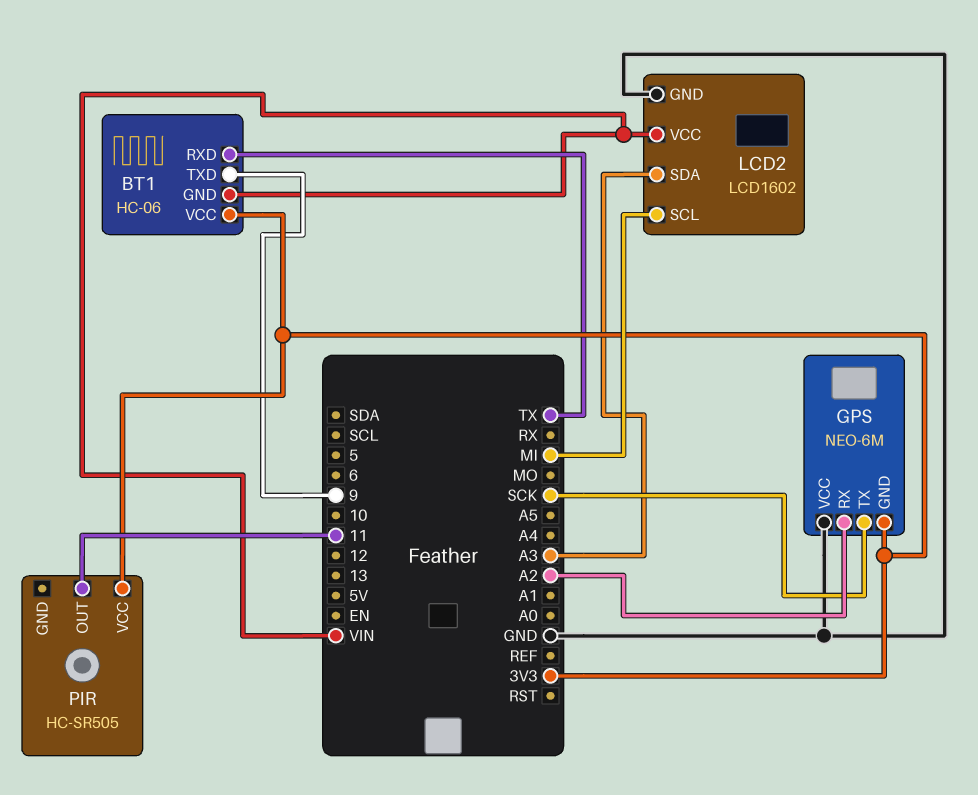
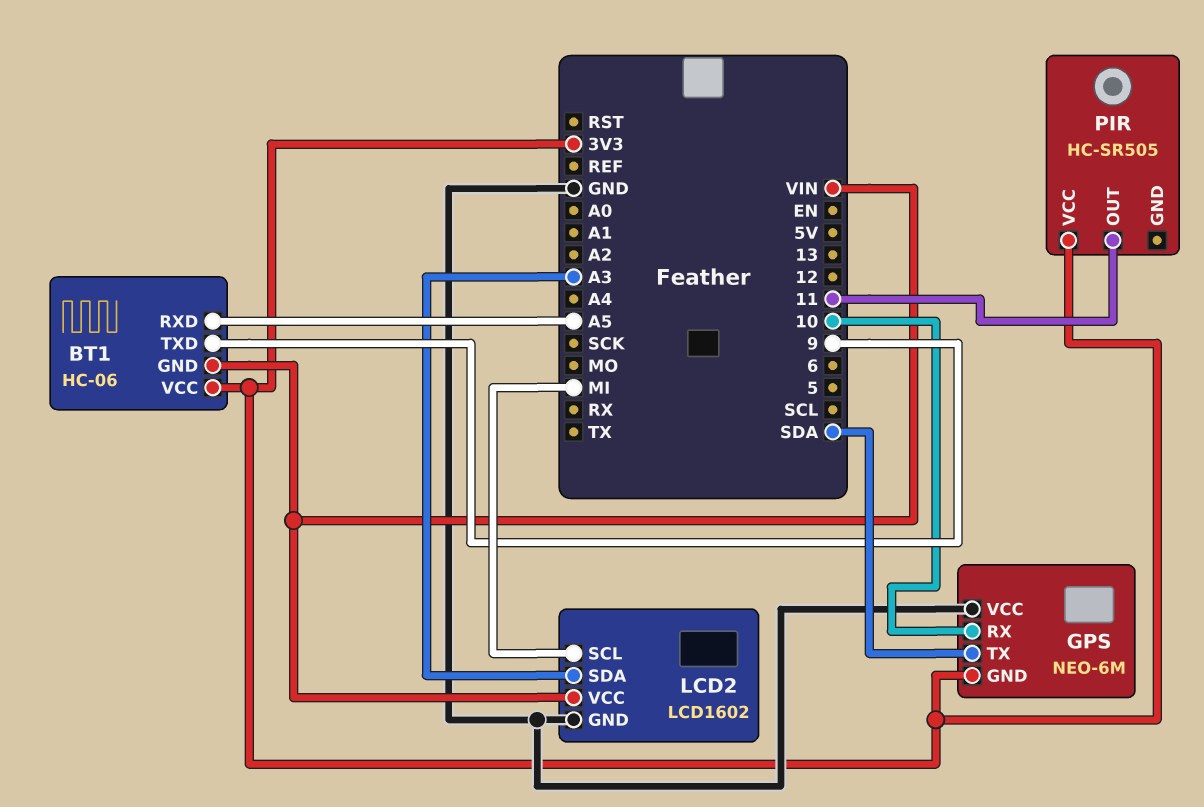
BT1 pin RXD: TX -> A5
GPS pin RX: A2 -> 10
GPS pin TX: SCK -> SDA

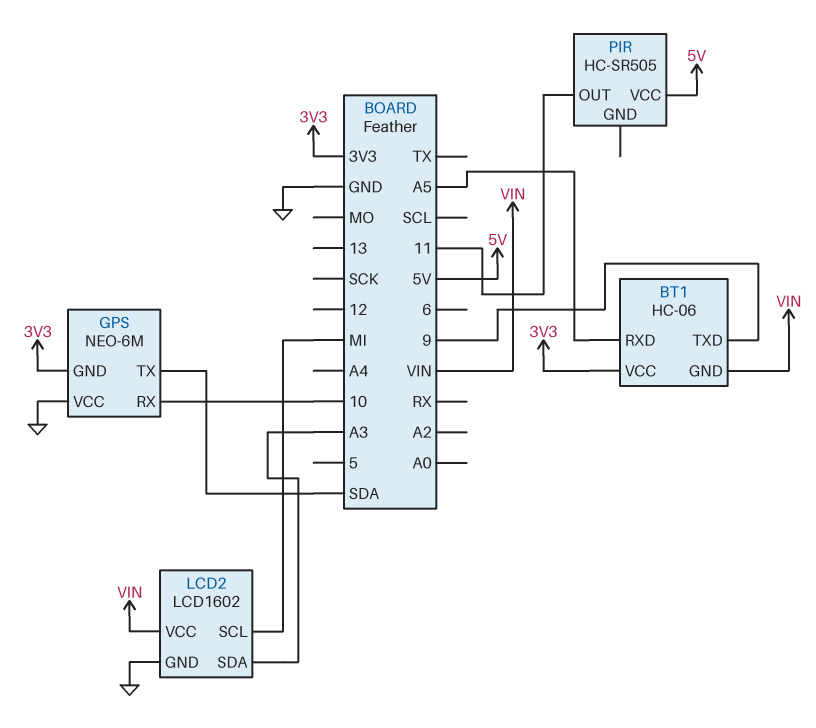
PIR pin VCC: 3V3 -> 5V

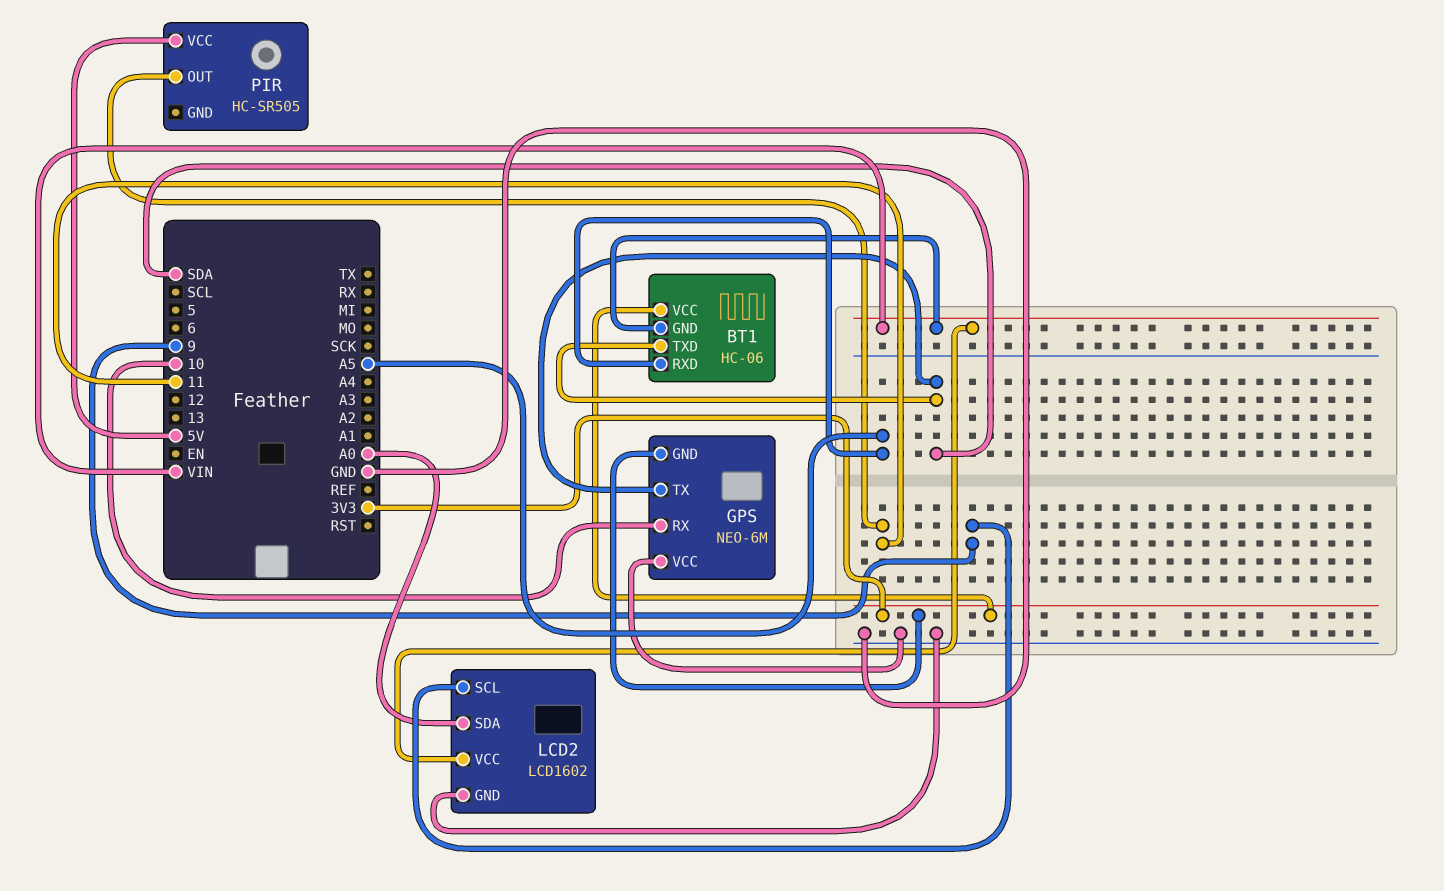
BT1 pin TXD: 9 -> SDA
LCD2 pin SCL: MI -> 9
LCD2 pin SDA: A3 -> A0

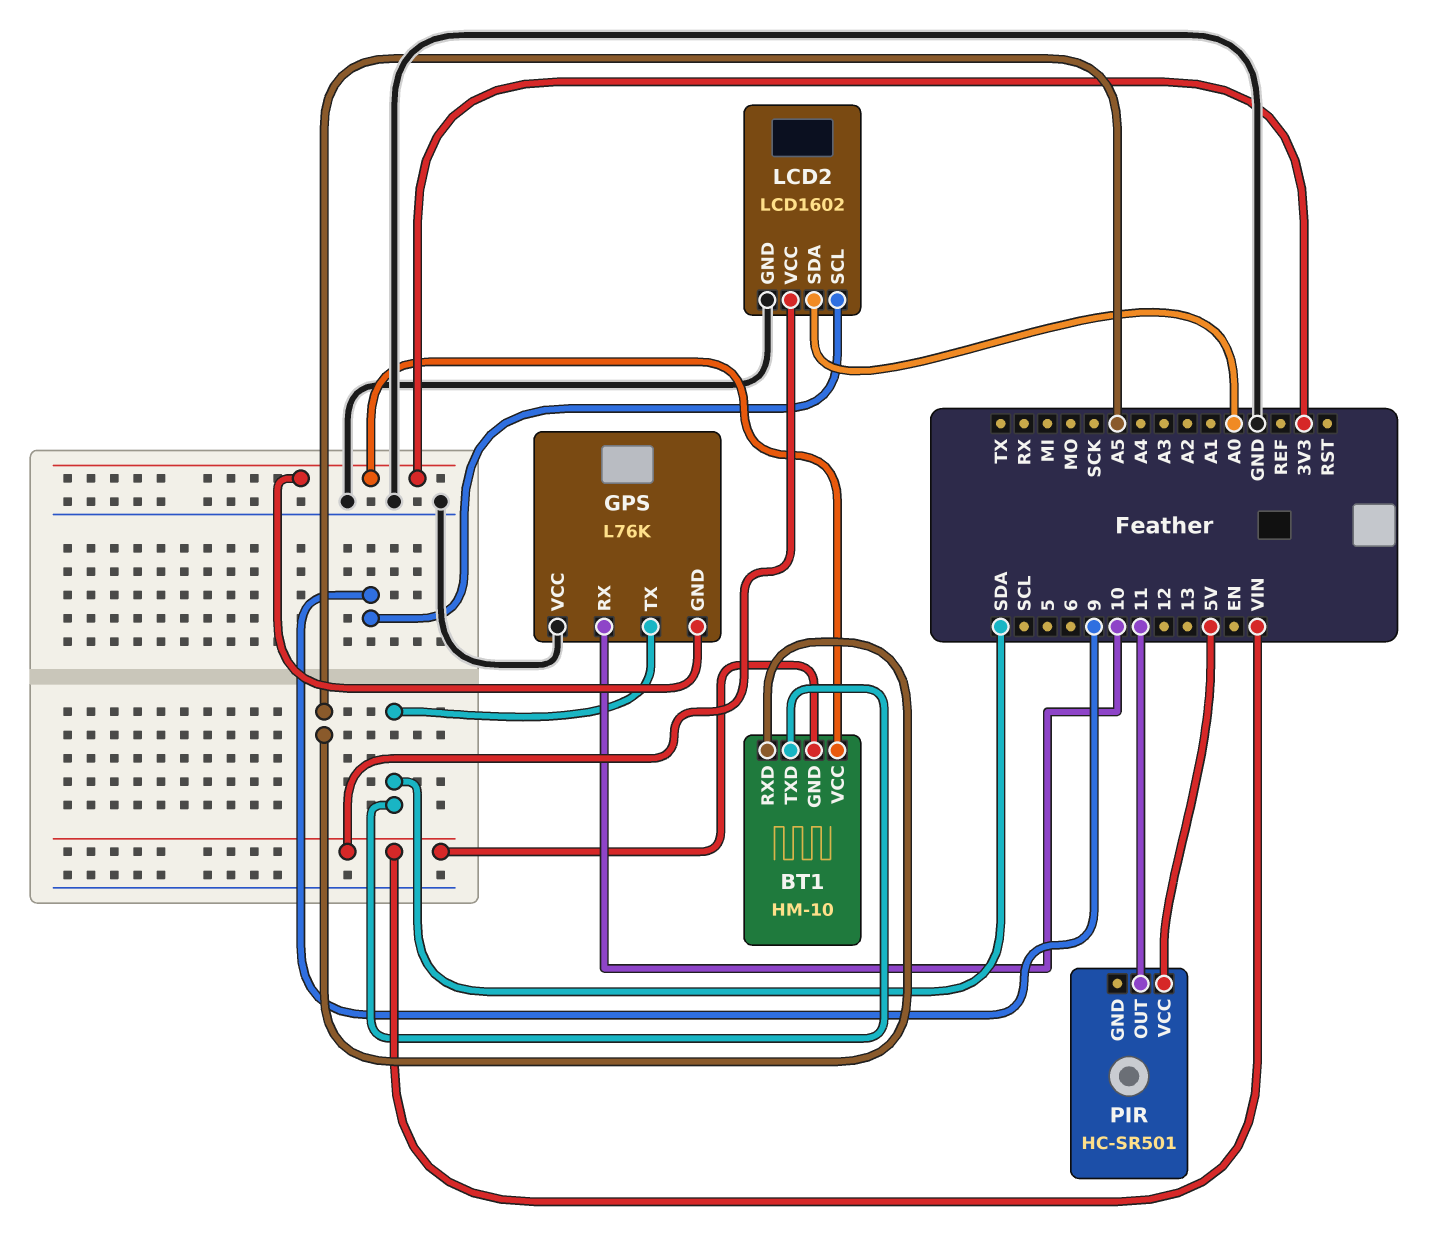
BT1: HC-06 -> HM-10
GPS: NEO-6M -> L76K
PIR: HC-SR505 -> HC-SR501

